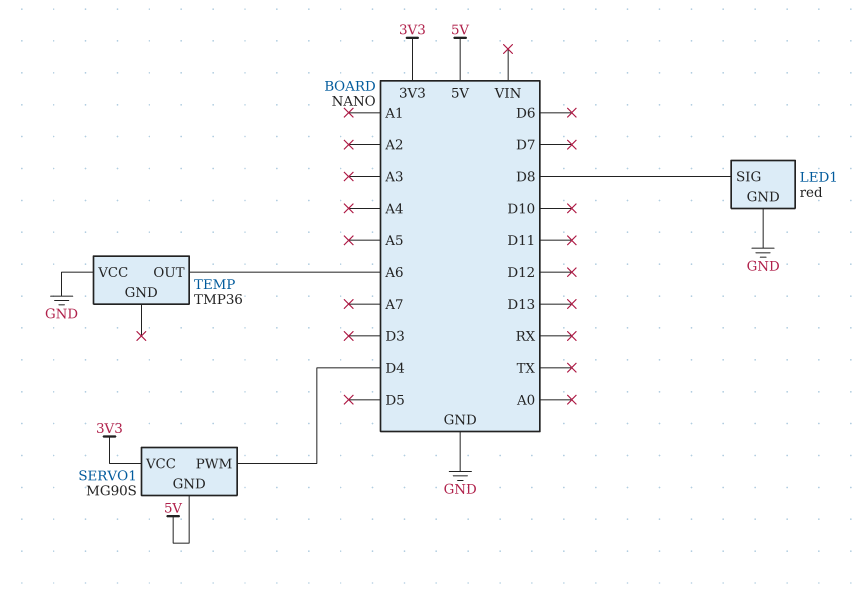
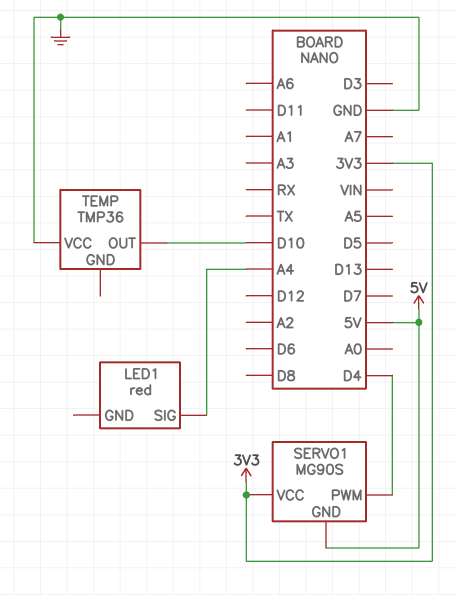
LED1 pin GND: GND -> none
LED1 pin SIG: D8 -> A4
TEMP pin OUT: A6 -> D10

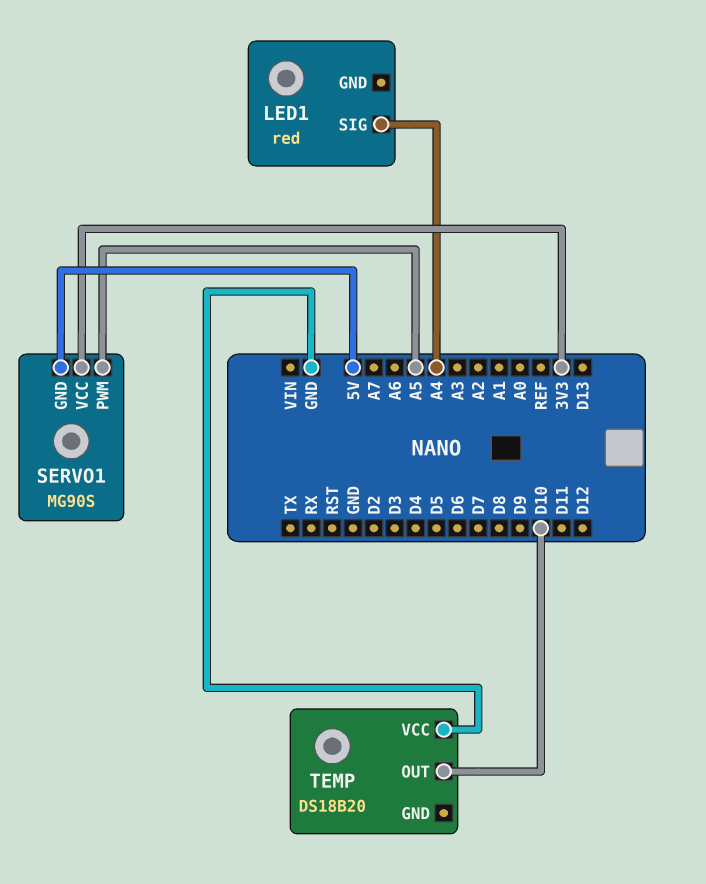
SERVO1 pin PWM: D4 -> A5
TEMP: TMP36 -> DS18B20

